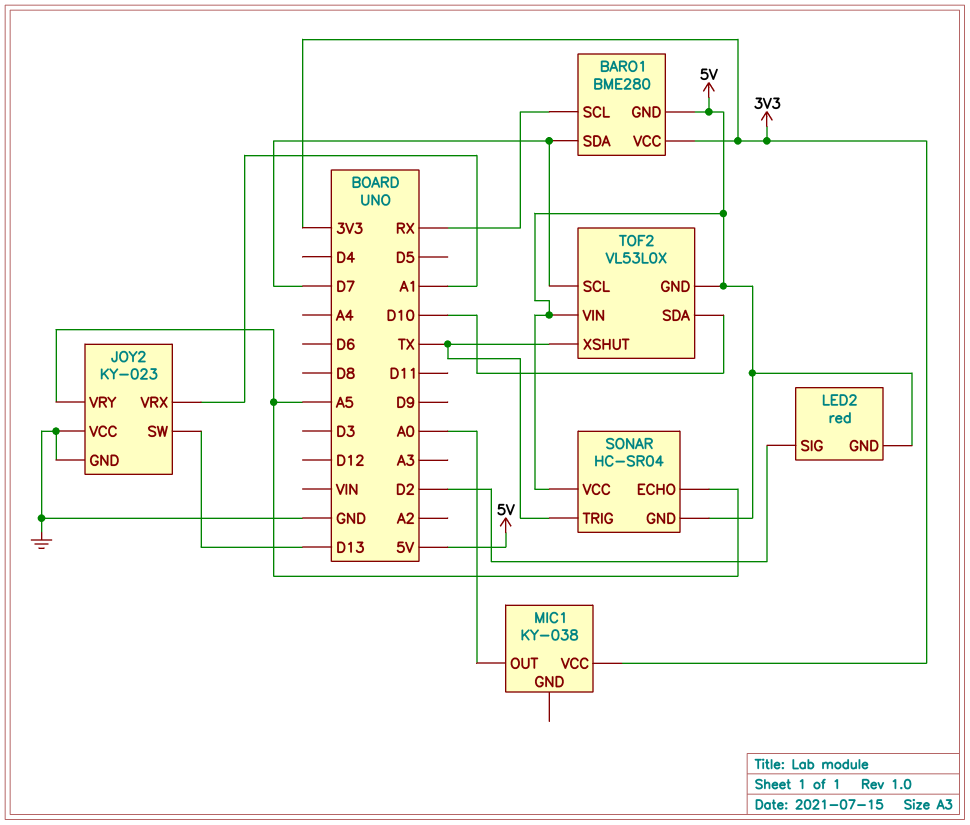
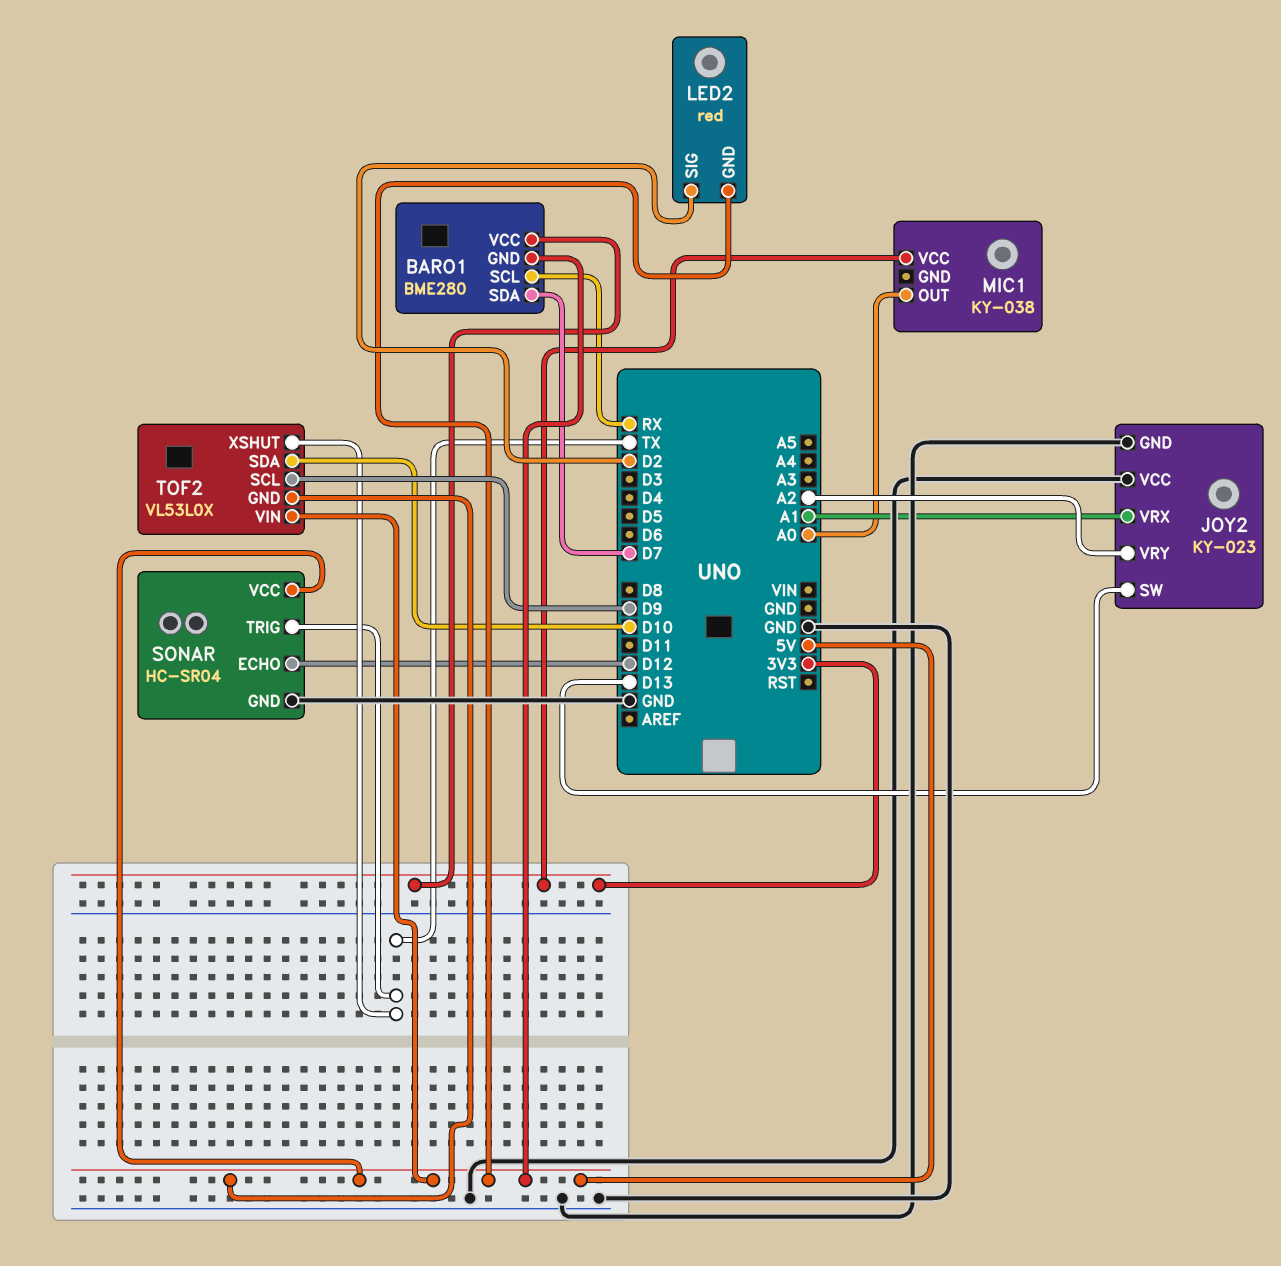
JOY2 pin VRY: A5 -> A2
SONAR pin ECHO: A5 -> D12
SONAR pin GND: 5V -> GND
TOF2 pin SCL: D7 -> D9

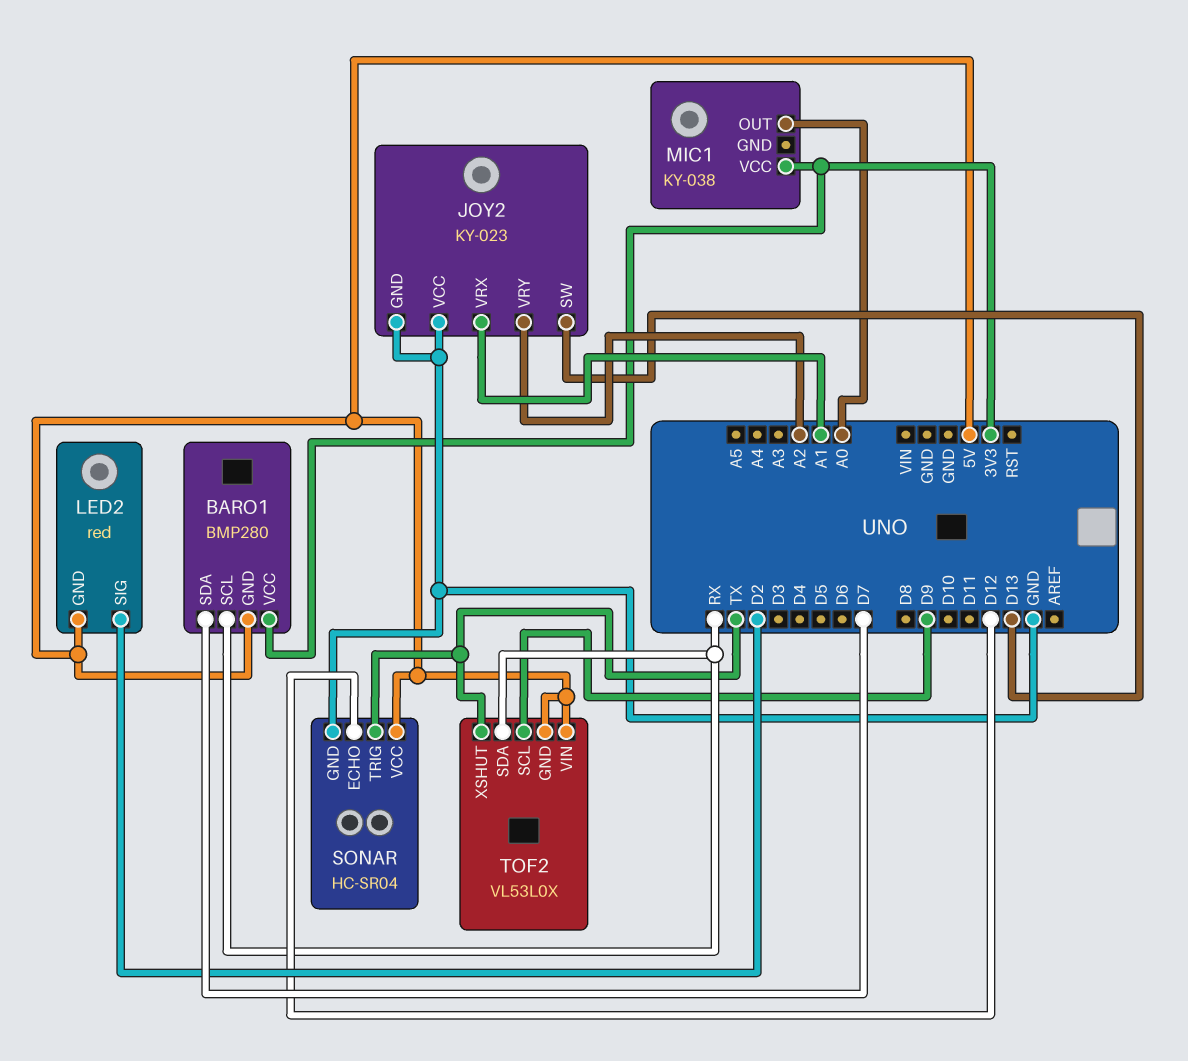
BARO1: BME280 -> BMP280
TOF2 pin SDA: D10 -> RX

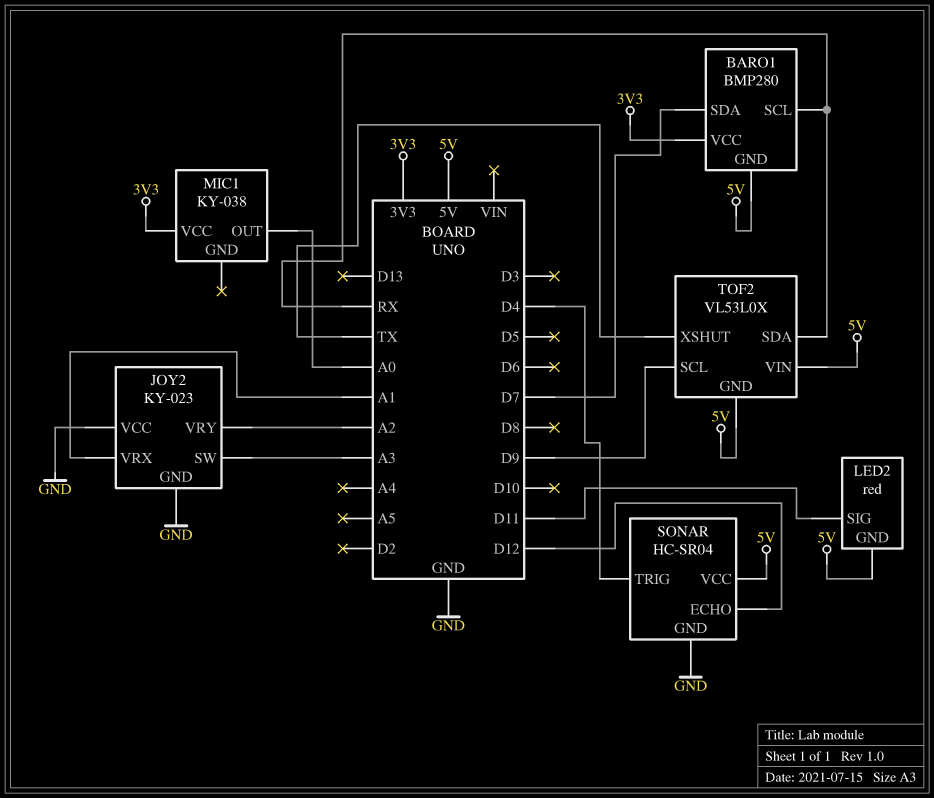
JOY2 pin SW: D13 -> A3
LED2 pin SIG: D2 -> D11
SONAR pin TRIG: TX -> D4

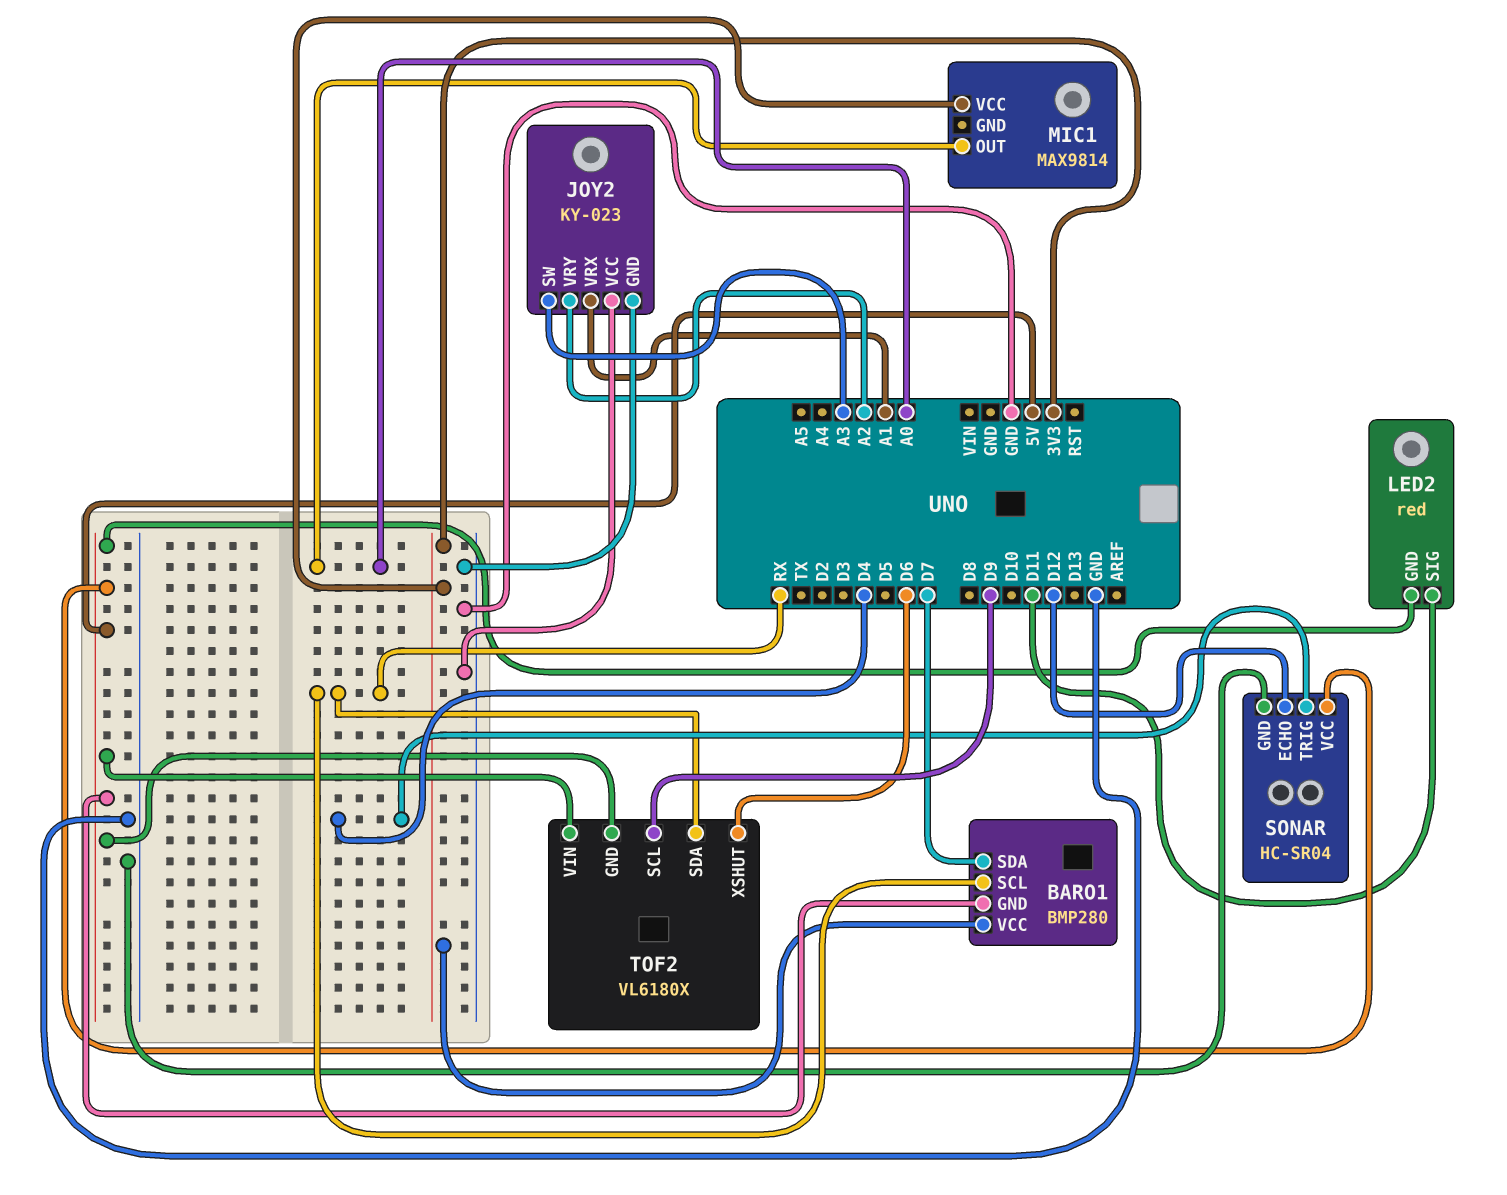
MIC1: KY-038 -> MAX9814
TOF2: VL53L0X -> VL6180X
TOF2 pin XSHUT: TX -> D6

